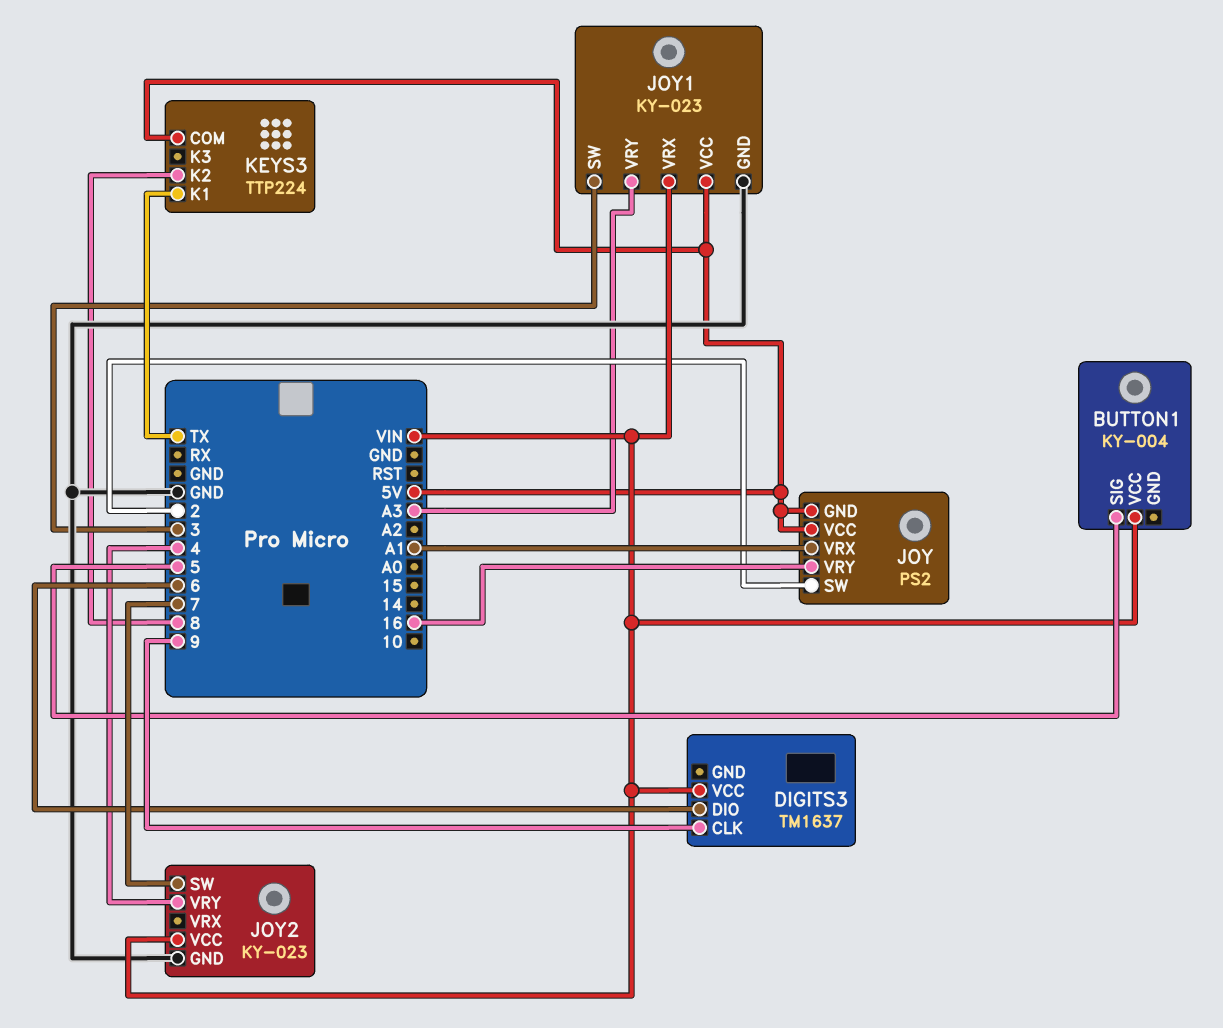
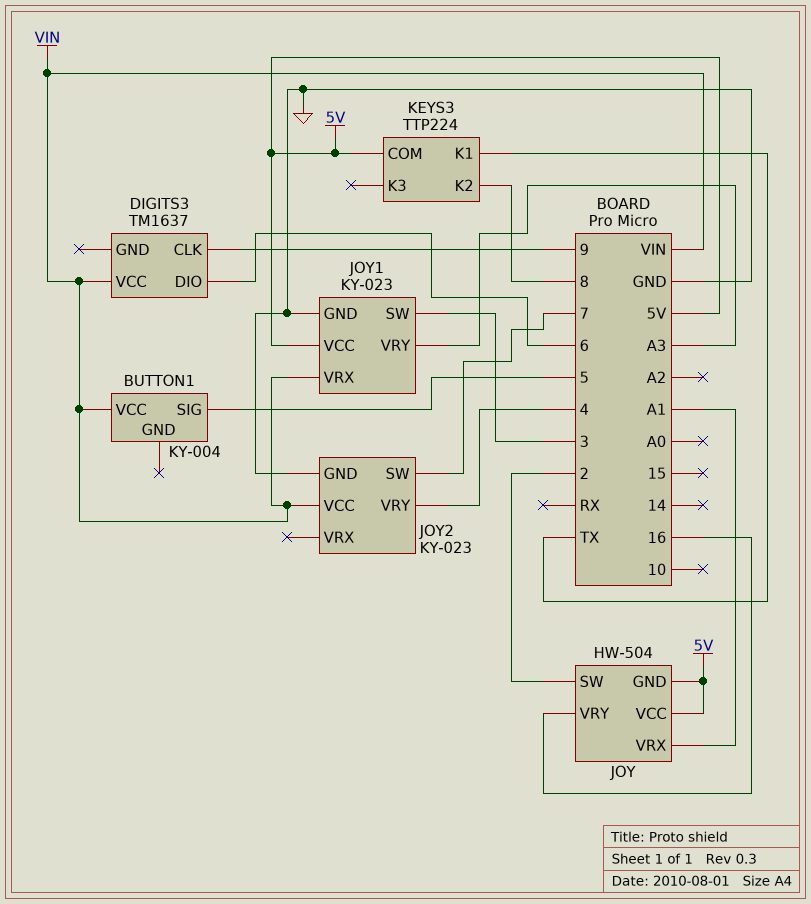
JOY: PS2 -> HW-504

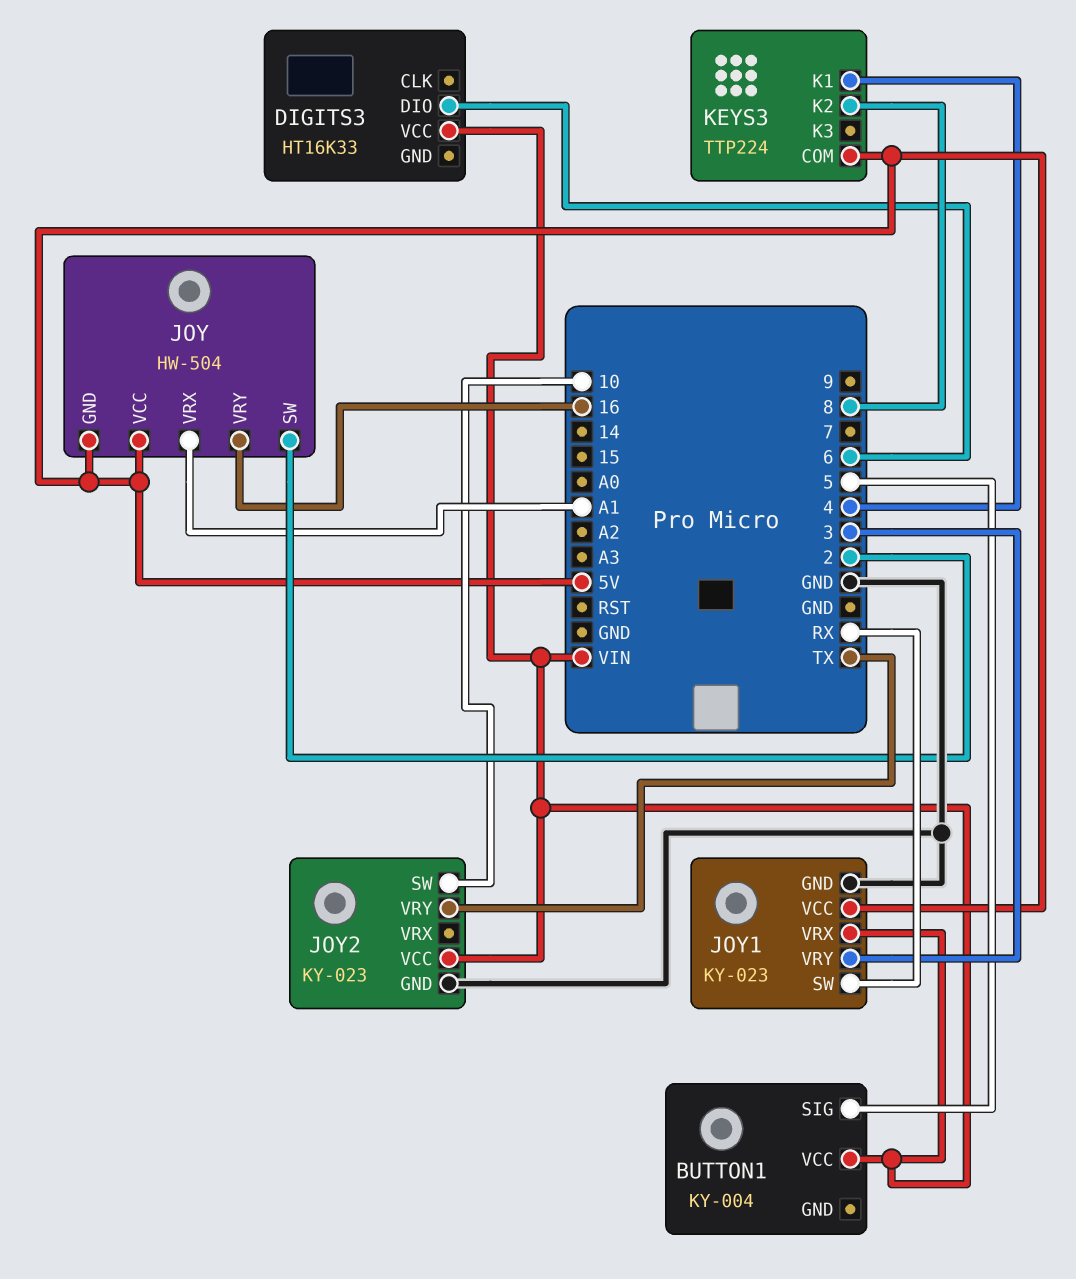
DIGITS3: TM1637 -> HT16K33
DIGITS3 pin CLK: 9 -> none
JOY1 pin SW: 3 -> RX
JOY1 pin VRY: A3 -> 3
JOY2 pin SW: 7 -> 10
JOY2 pin VRY: 4 -> TX
KEYS3 pin K1: TX -> 4

